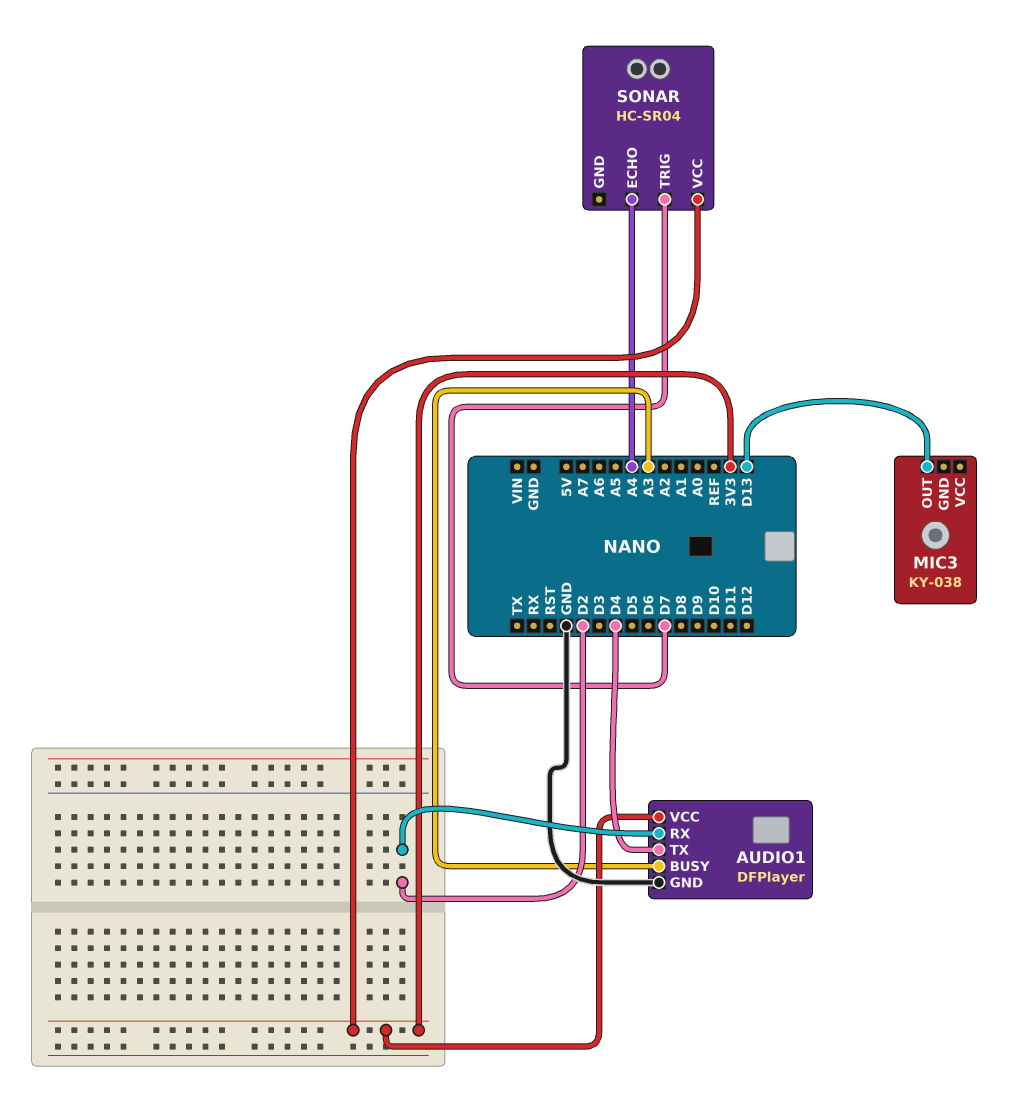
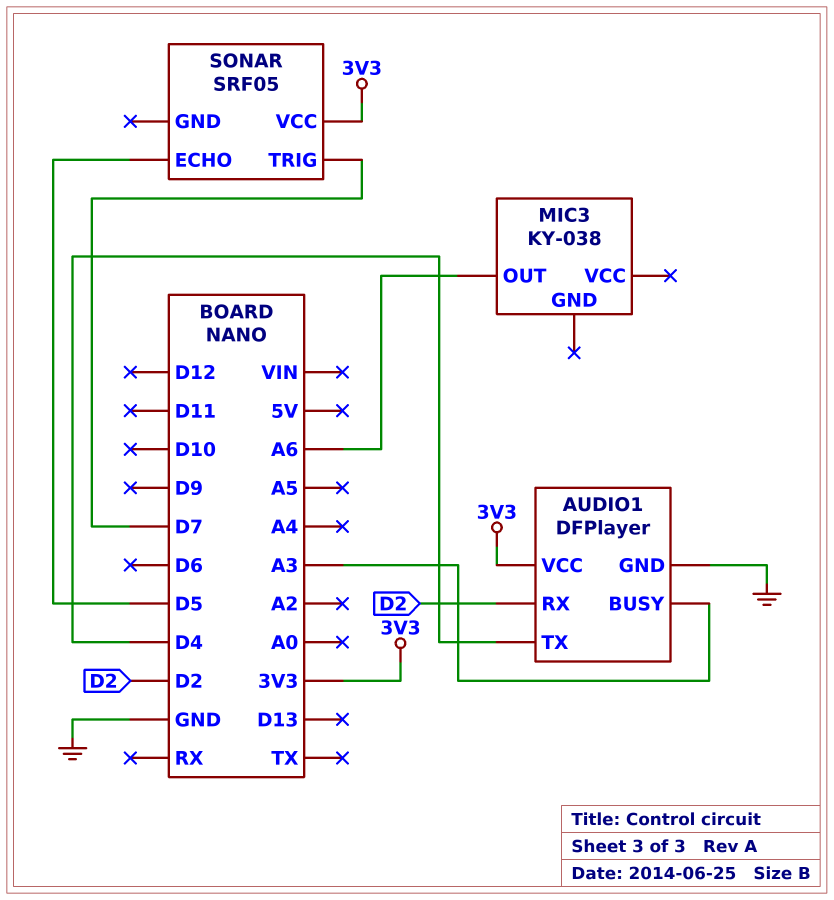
MIC3 pin OUT: D13 -> A6
SONAR: HC-SR04 -> SRF05
SONAR pin ECHO: A4 -> D5

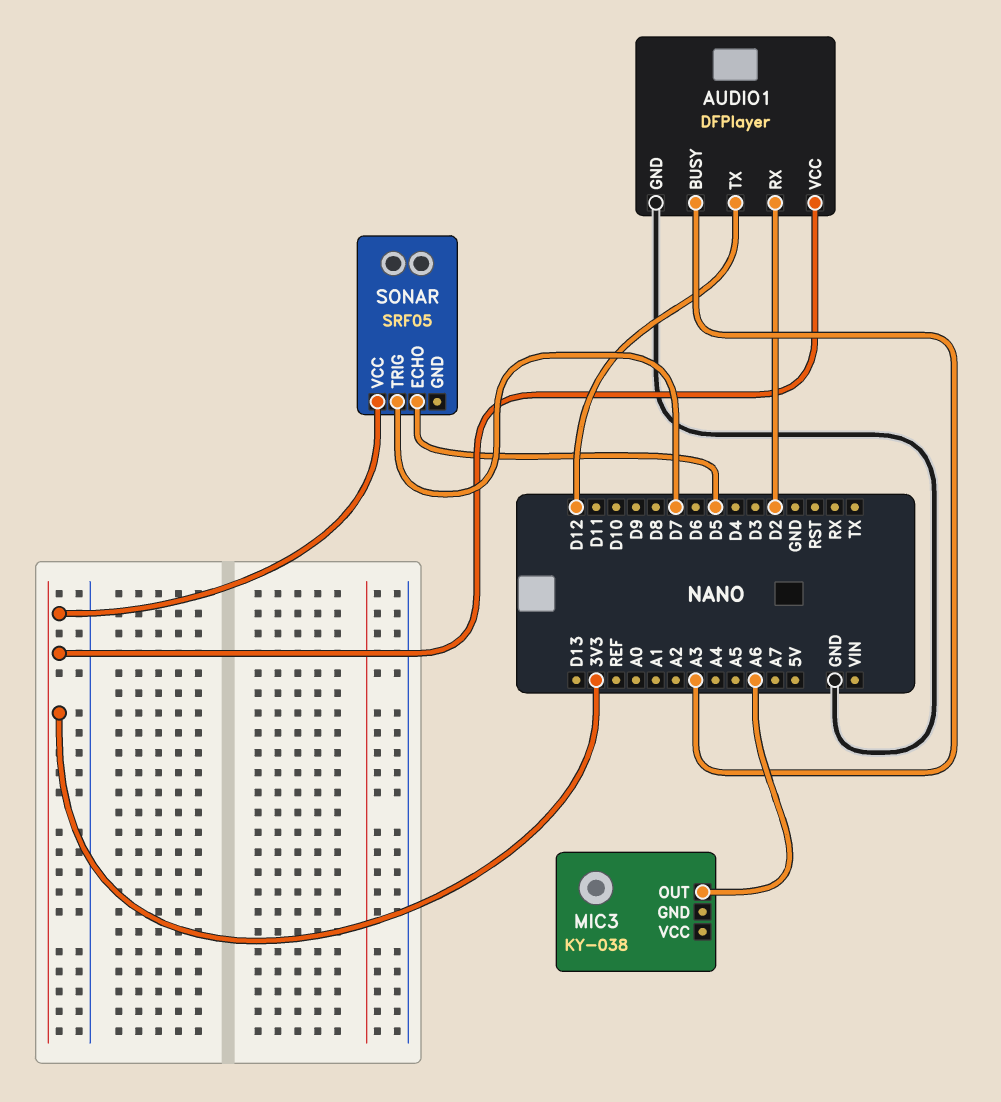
AUDIO1 pin TX: D4 -> D12

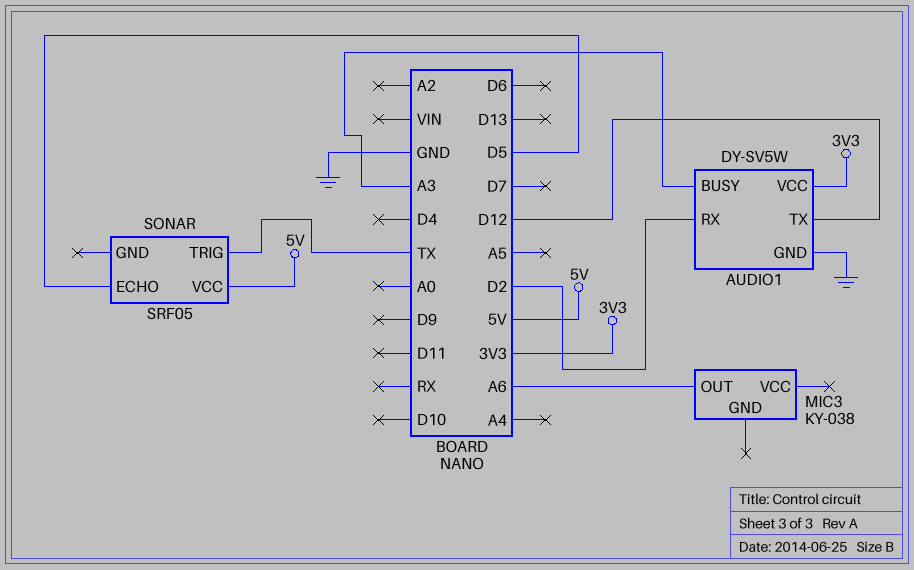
AUDIO1: DFPlayer -> DY-SV5W
SONAR pin TRIG: D7 -> TX
SONAR pin VCC: 3V3 -> 5V

